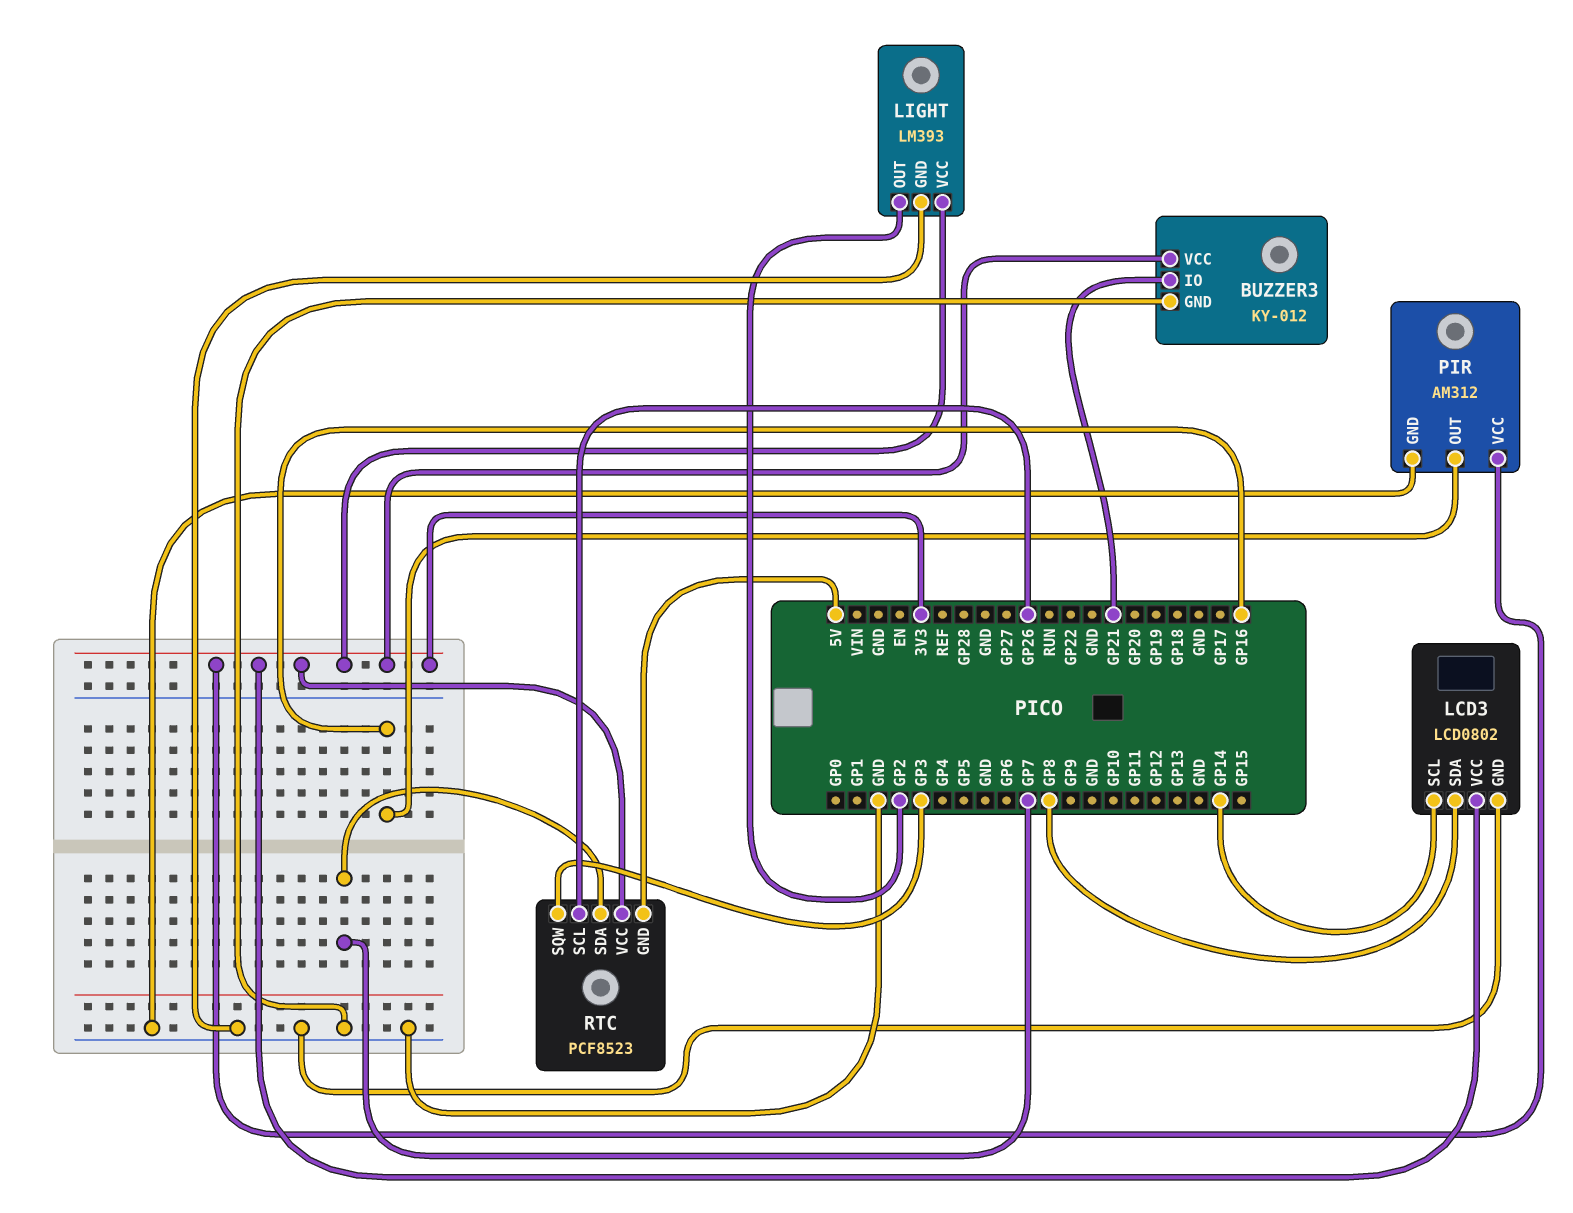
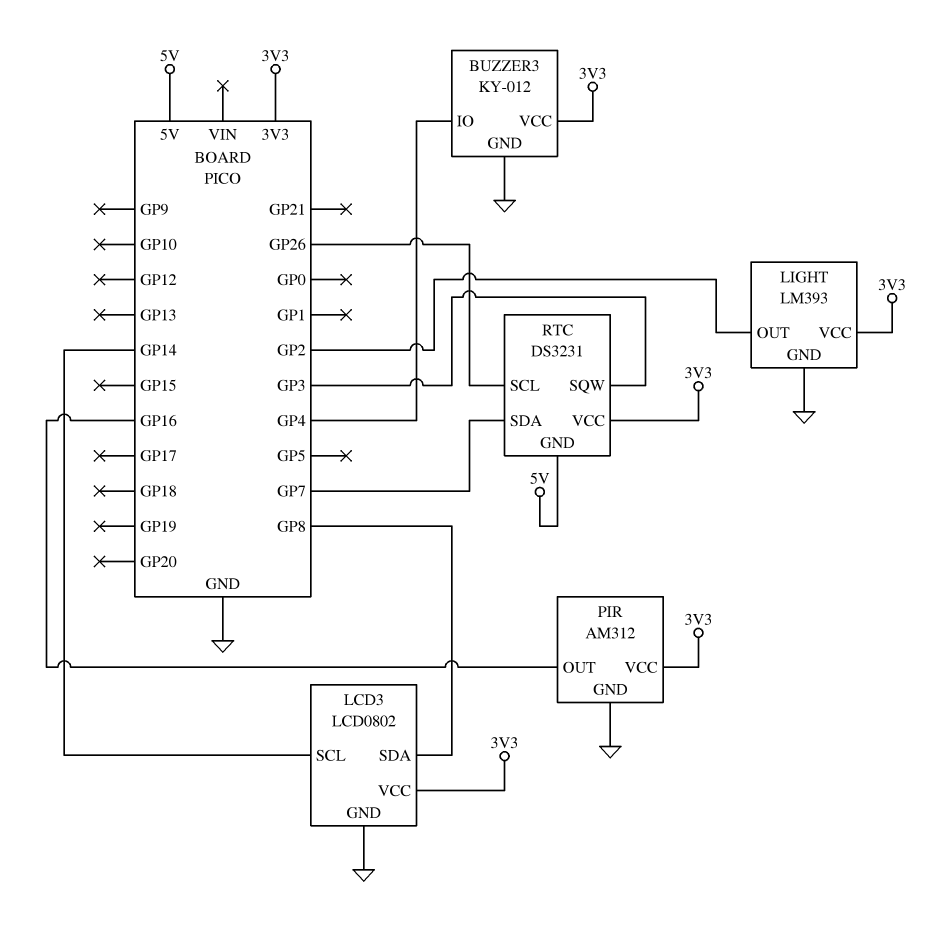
BUZZER3 pin IO: GP21 -> GP4
RTC: PCF8523 -> DS3231

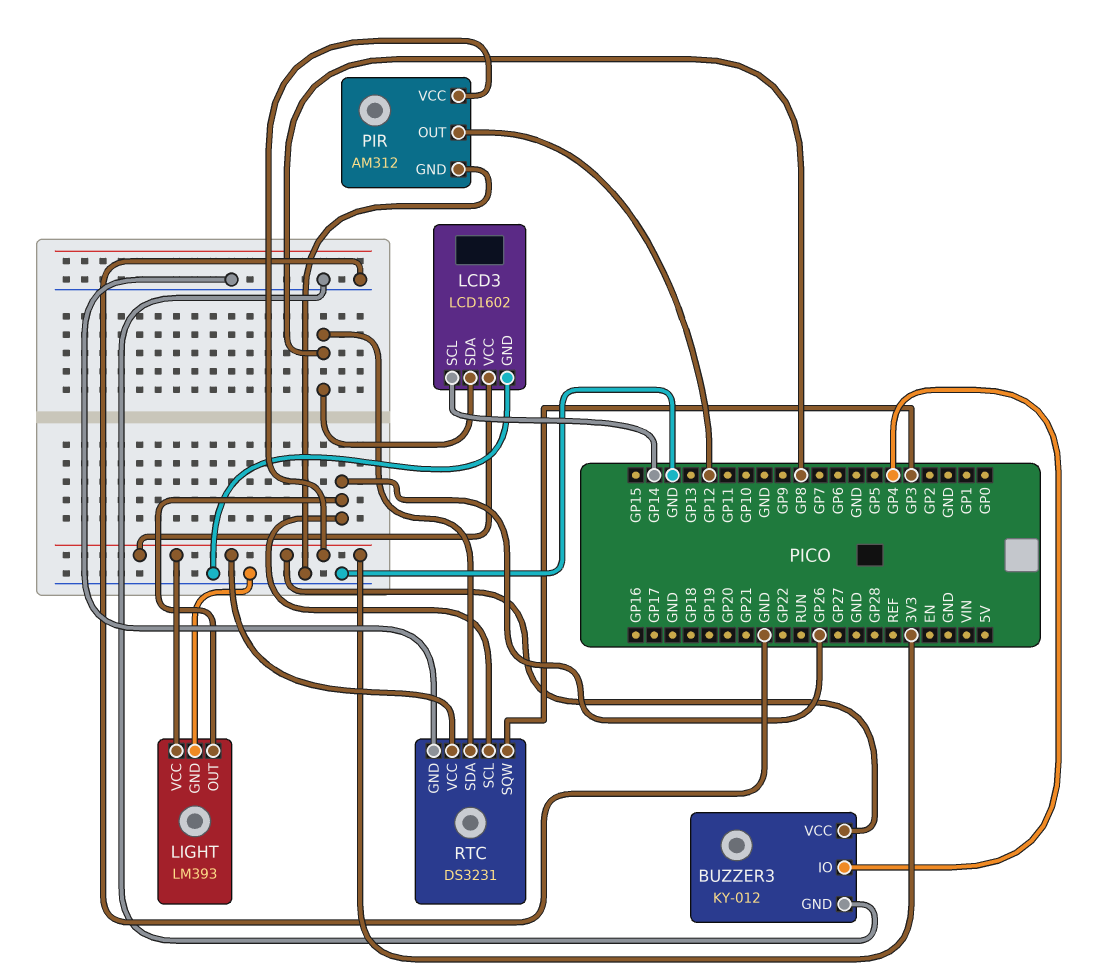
LCD3: LCD0802 -> LCD1602
LIGHT pin OUT: GP2 -> GP26
PIR pin OUT: GP16 -> GP12
RTC pin GND: 5V -> GND
RTC pin SDA: GP7 -> GP8

